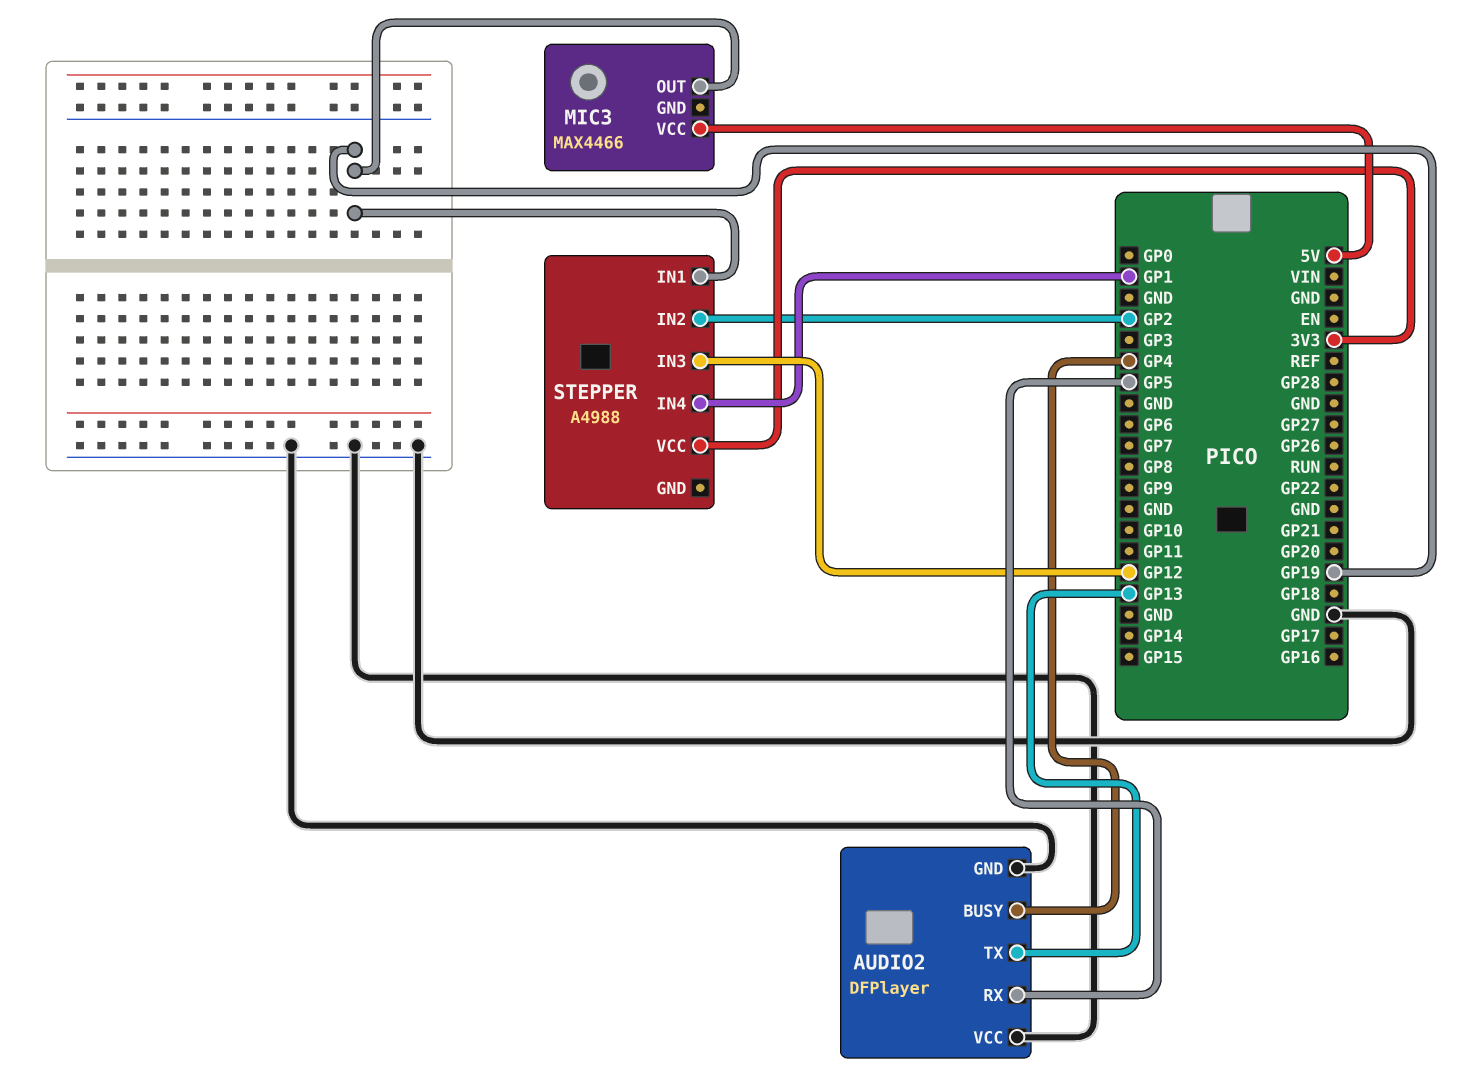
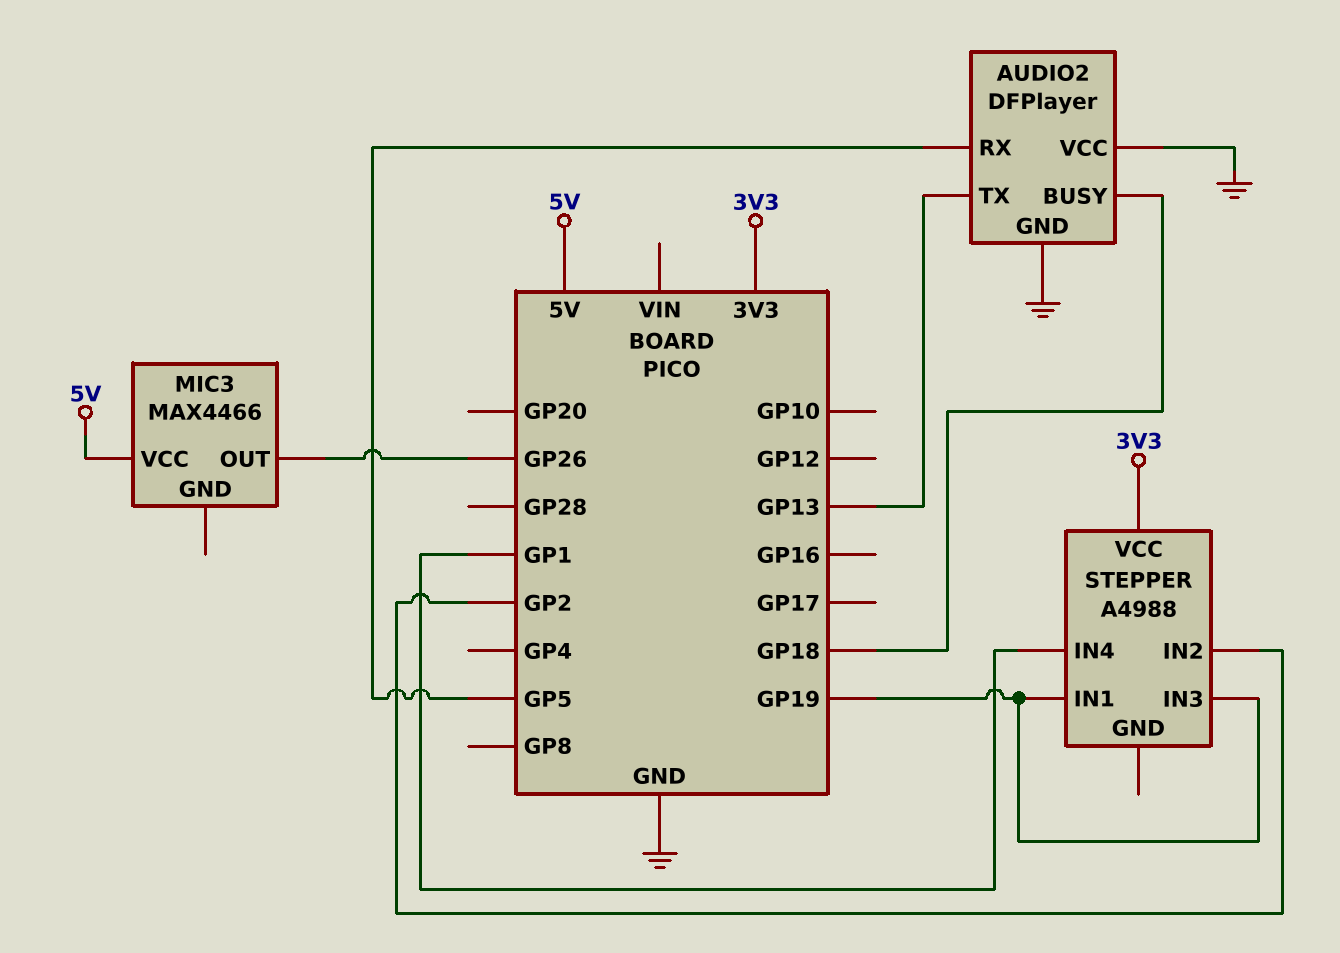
AUDIO2 pin BUSY: GP4 -> GP18
MIC3 pin OUT: GP19 -> GP26
STEPPER pin IN3: GP12 -> GP19

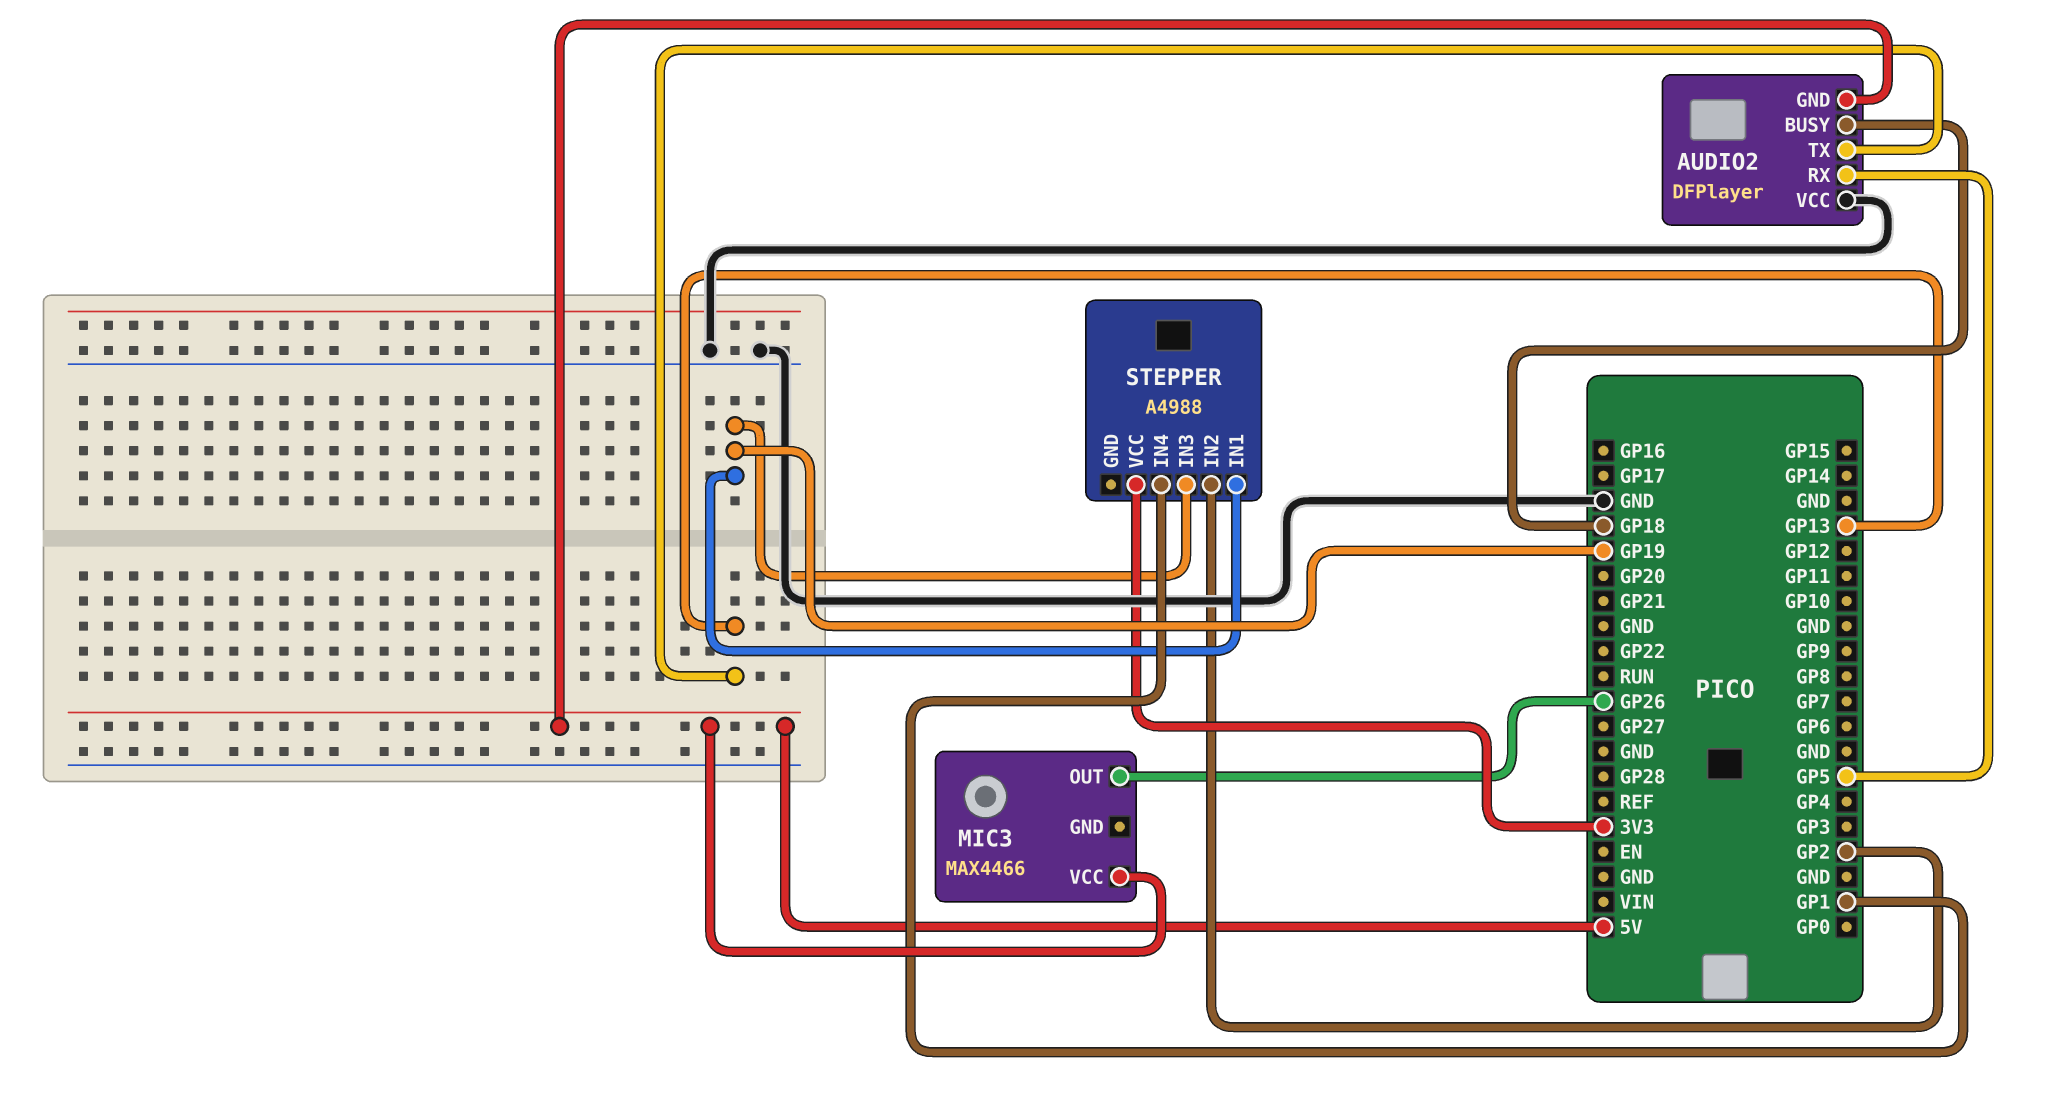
AUDIO2 pin GND: GND -> 5V

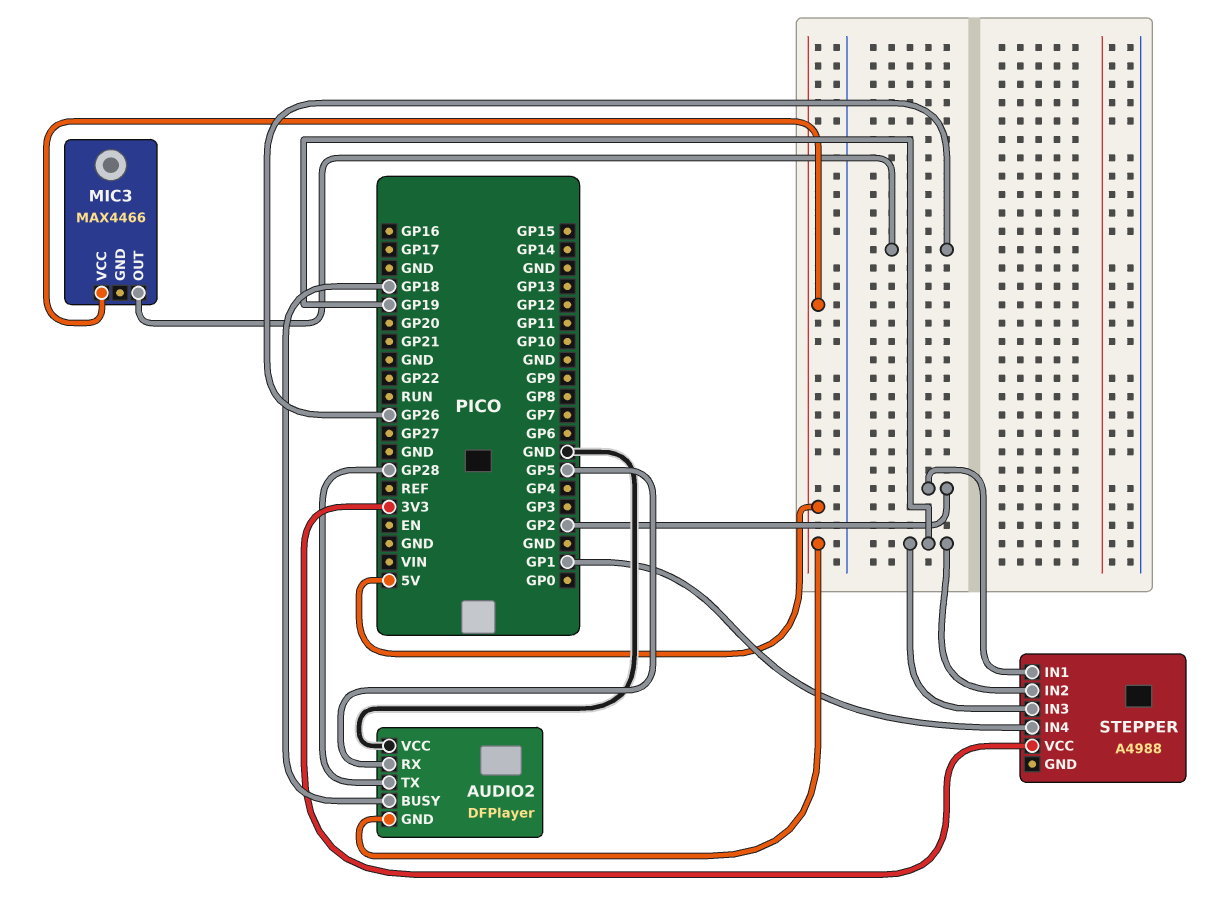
AUDIO2 pin TX: GP13 -> GP28
STEPPER pin IN1: GP19 -> GP2
STEPPER pin IN2: GP2 -> GP19

